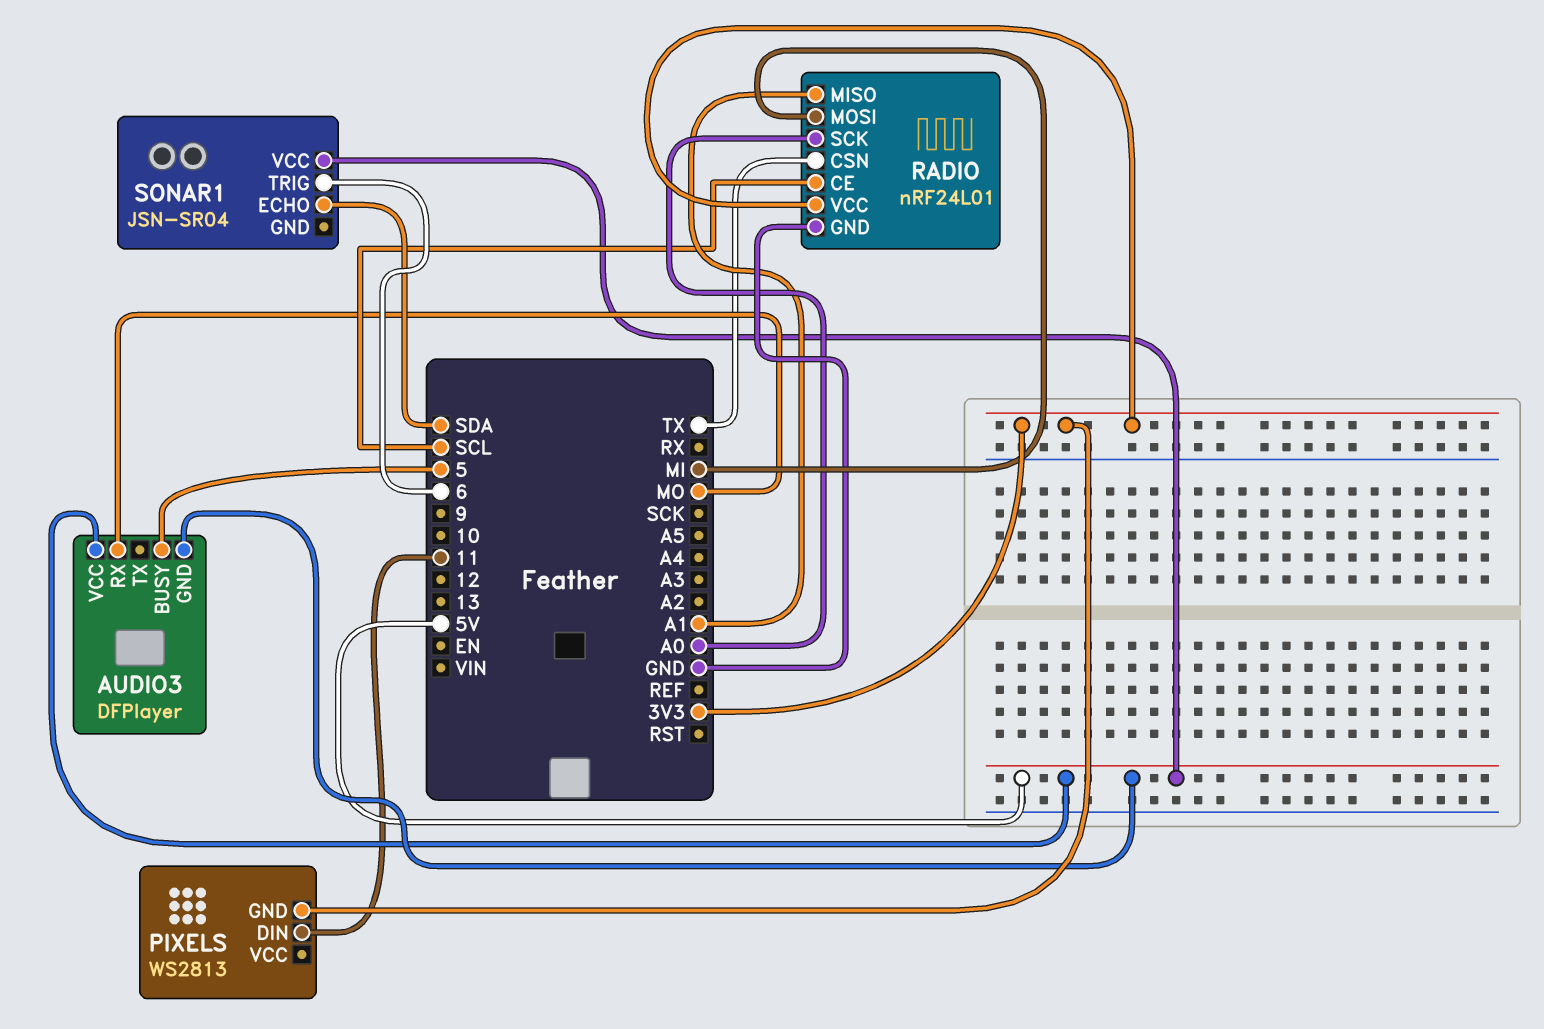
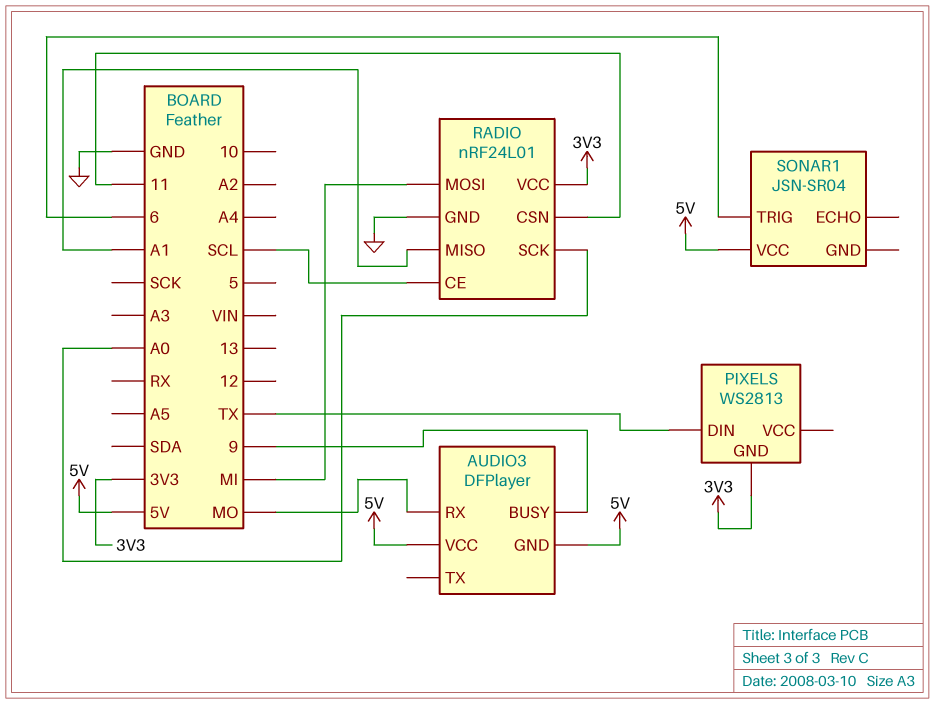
AUDIO3 pin BUSY: 5 -> 9
PIXELS pin DIN: 11 -> TX
RADIO pin CSN: TX -> 11
SONAR1 pin ECHO: SDA -> none

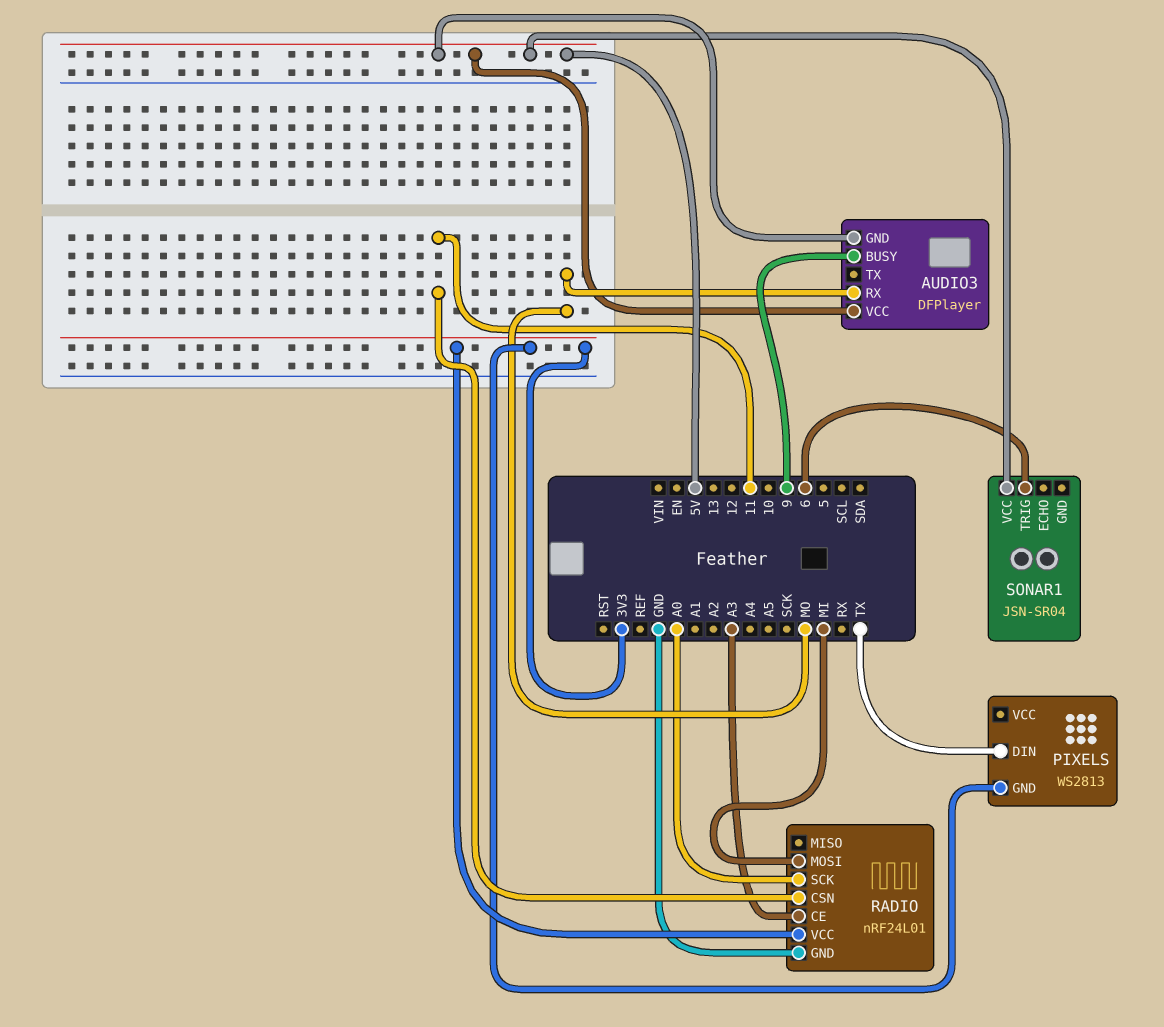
RADIO pin CE: SCL -> A3
RADIO pin MISO: A1 -> none

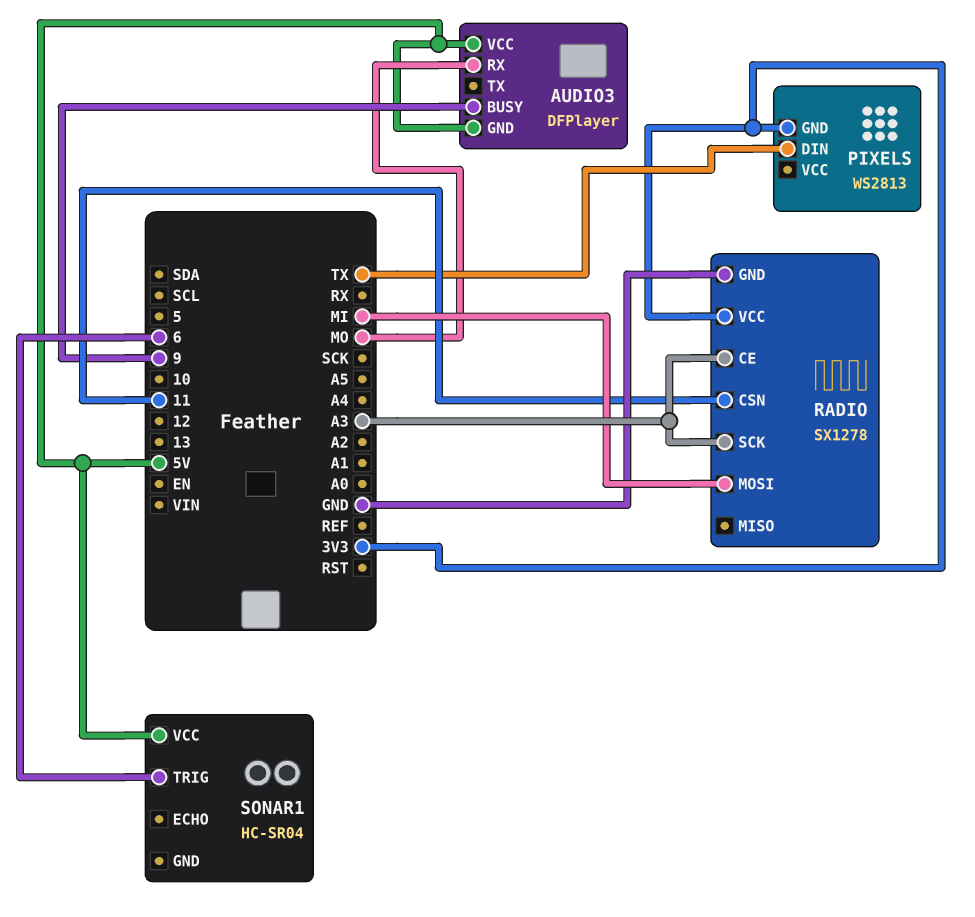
RADIO: nRF24L01 -> SX1278
RADIO pin SCK: A0 -> A3
SONAR1: JSN-SR04 -> HC-SR04

